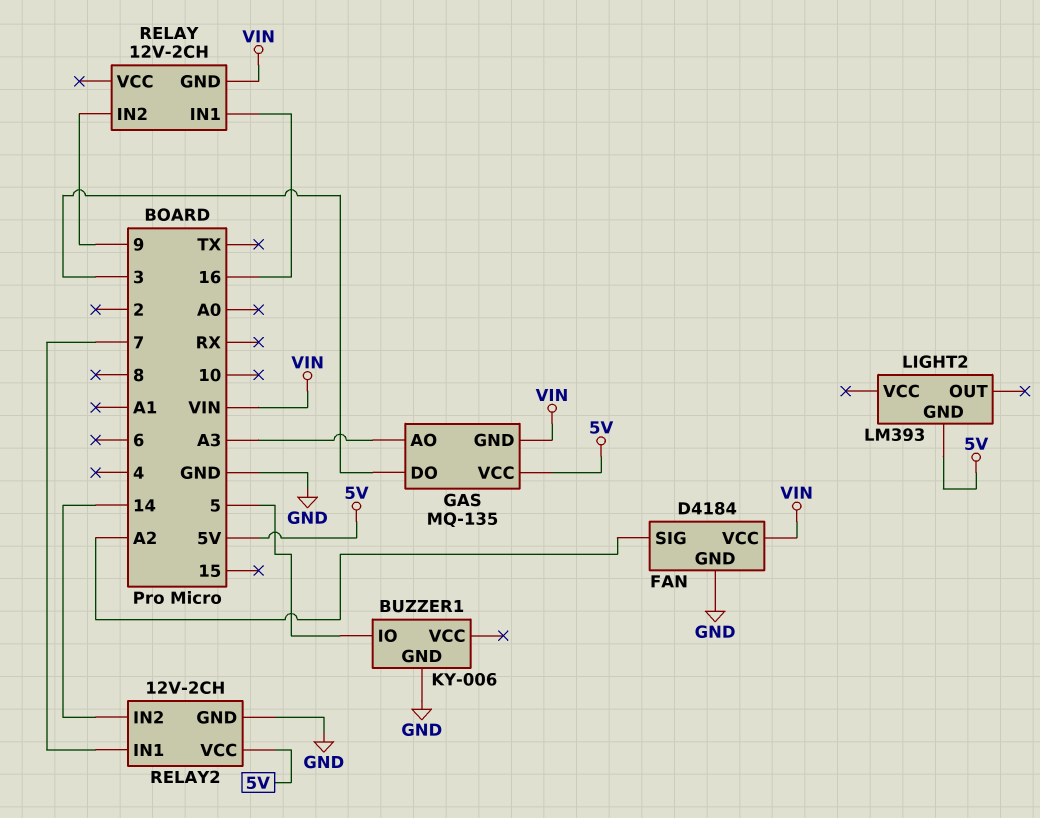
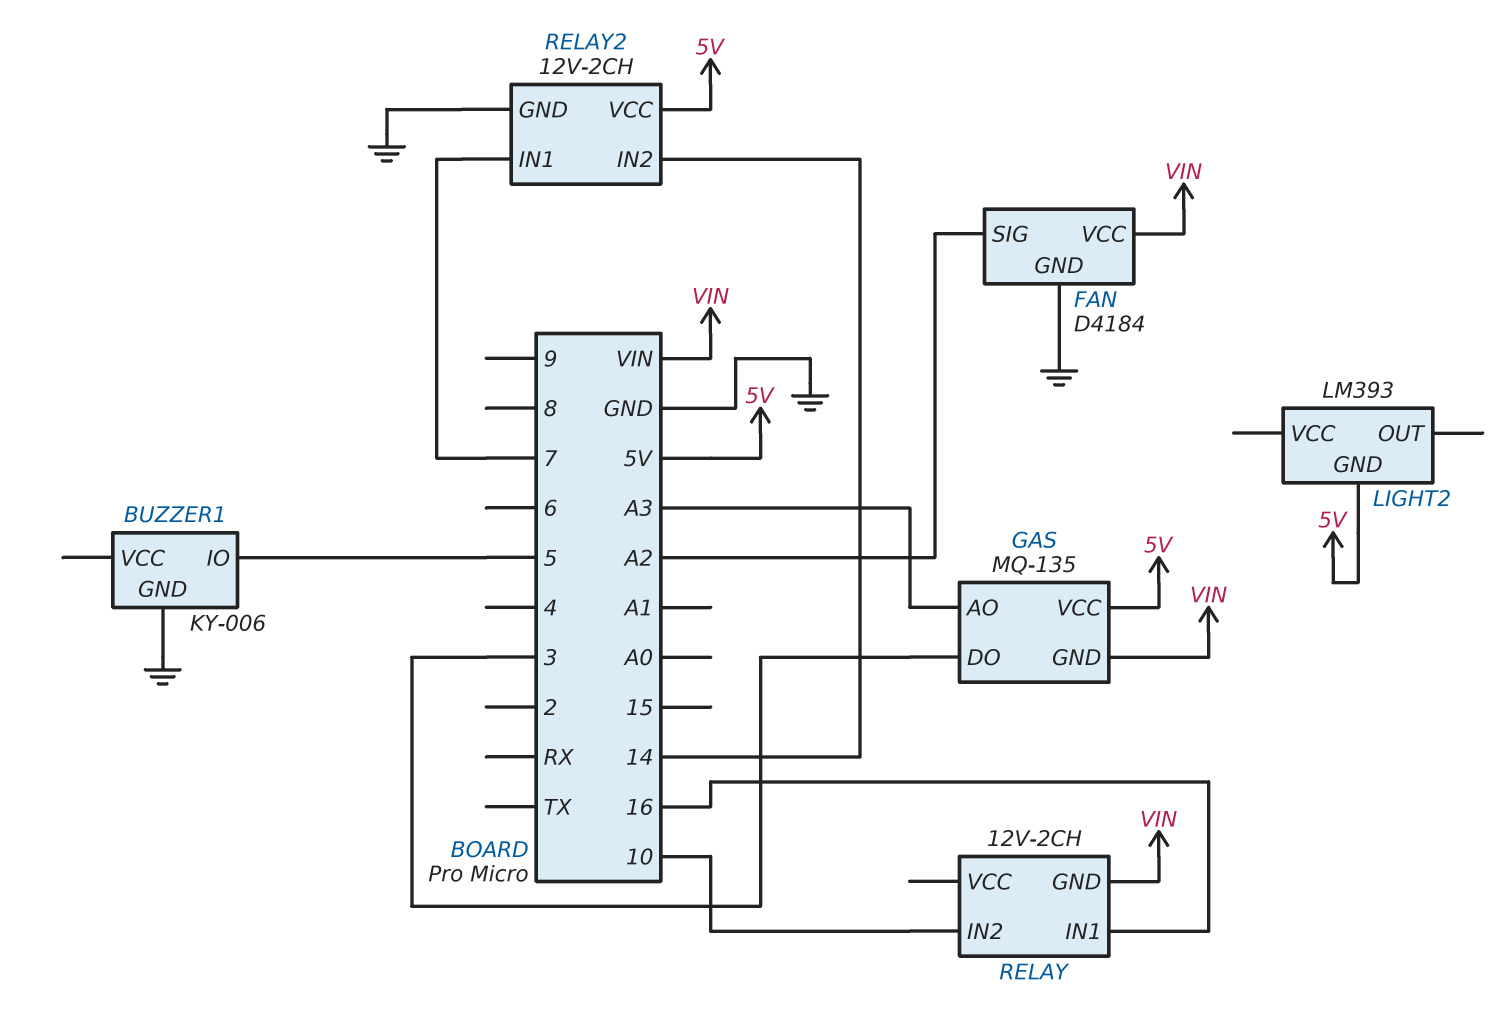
RELAY pin IN2: 9 -> 10

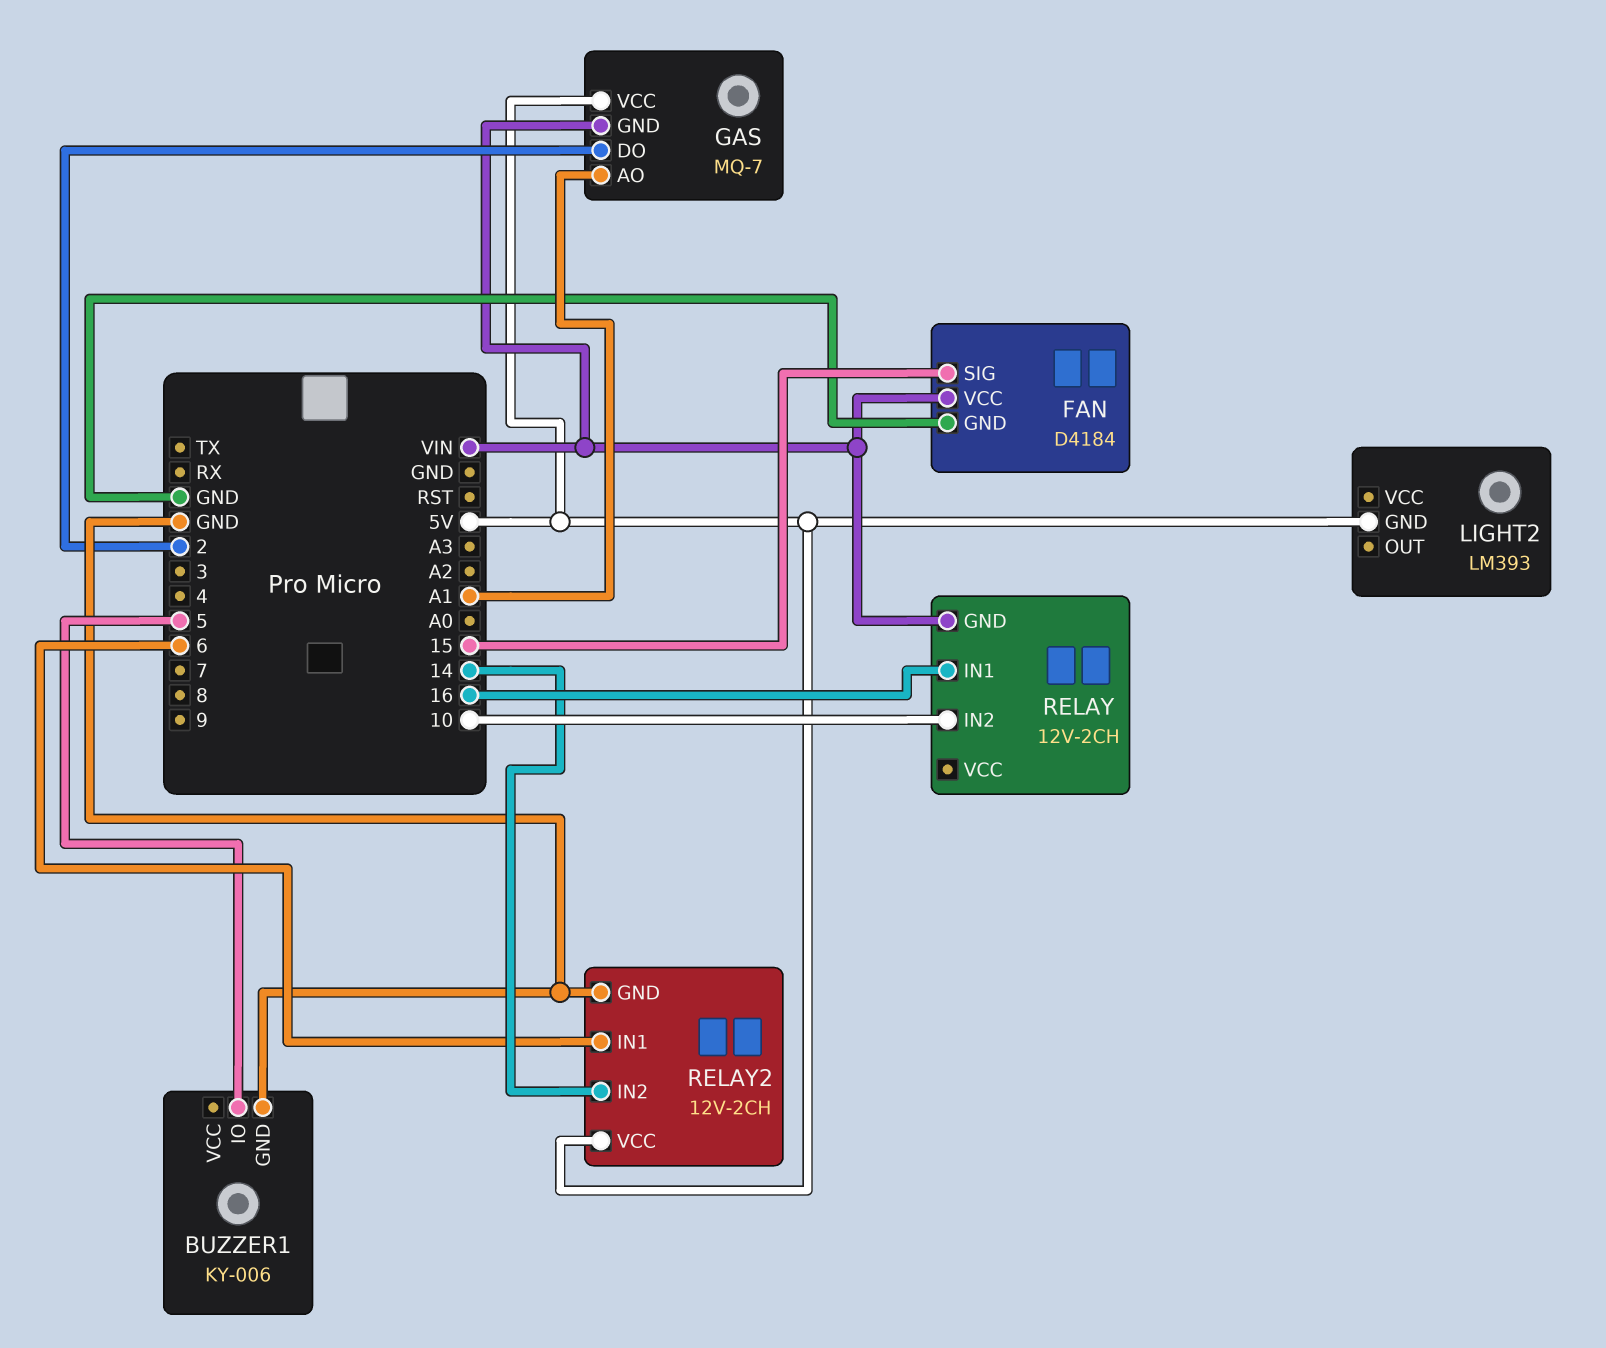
FAN pin SIG: A2 -> 15
GAS: MQ-135 -> MQ-7
GAS pin AO: A3 -> A1
GAS pin DO: 3 -> 2
RELAY2 pin IN1: 7 -> 6

